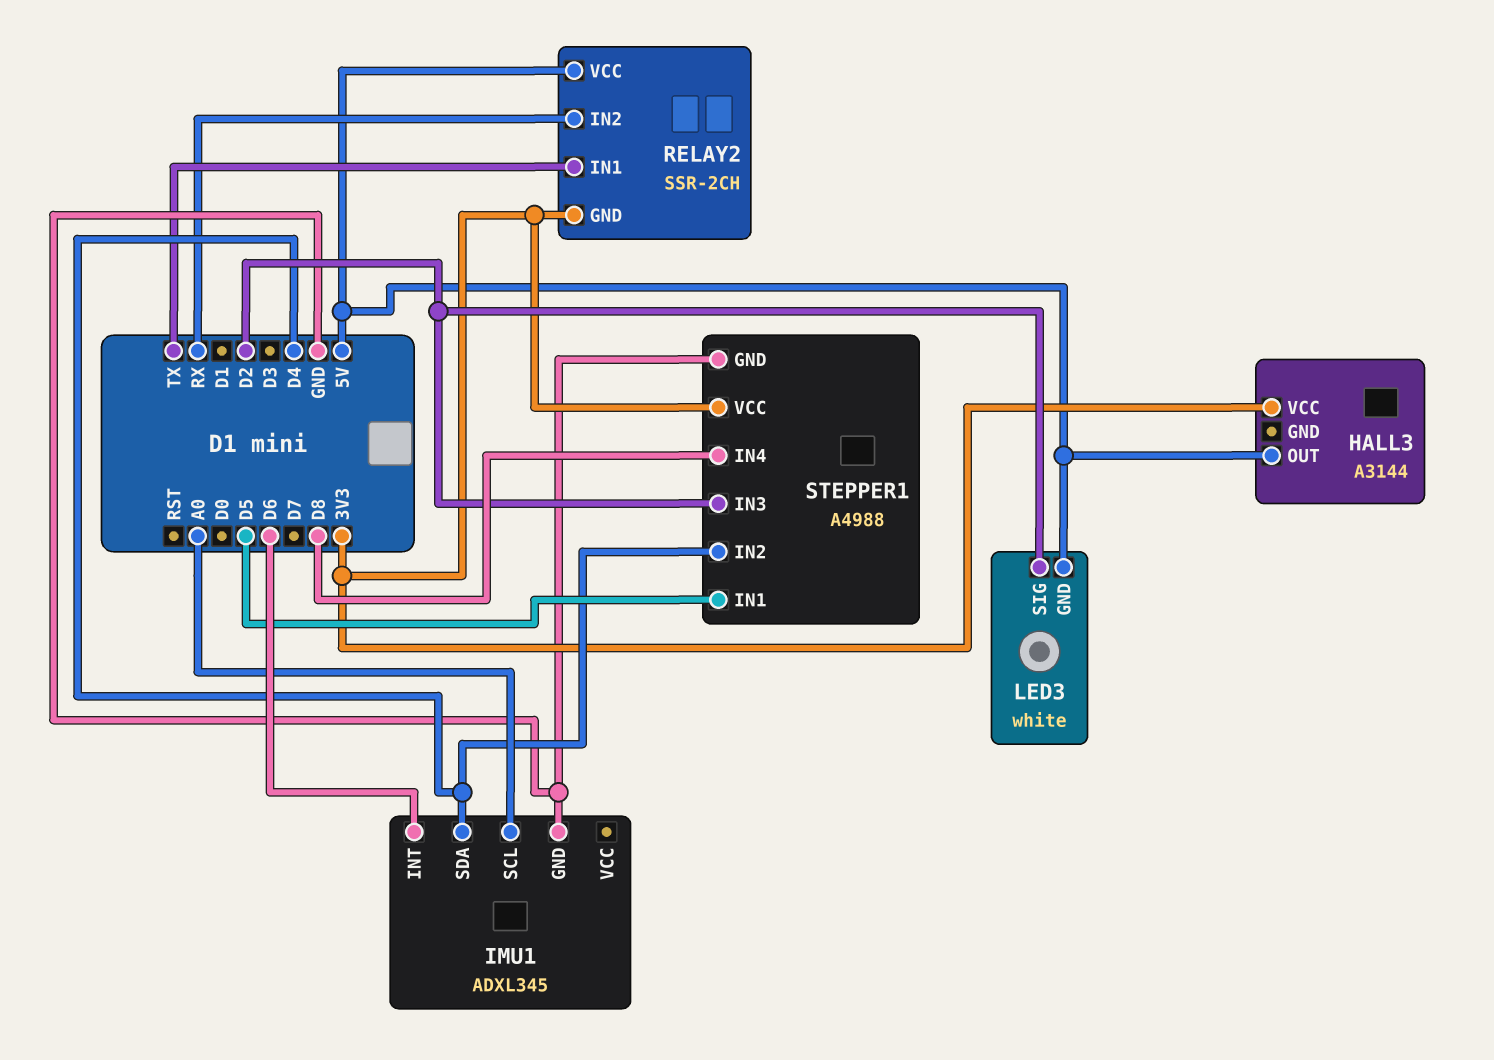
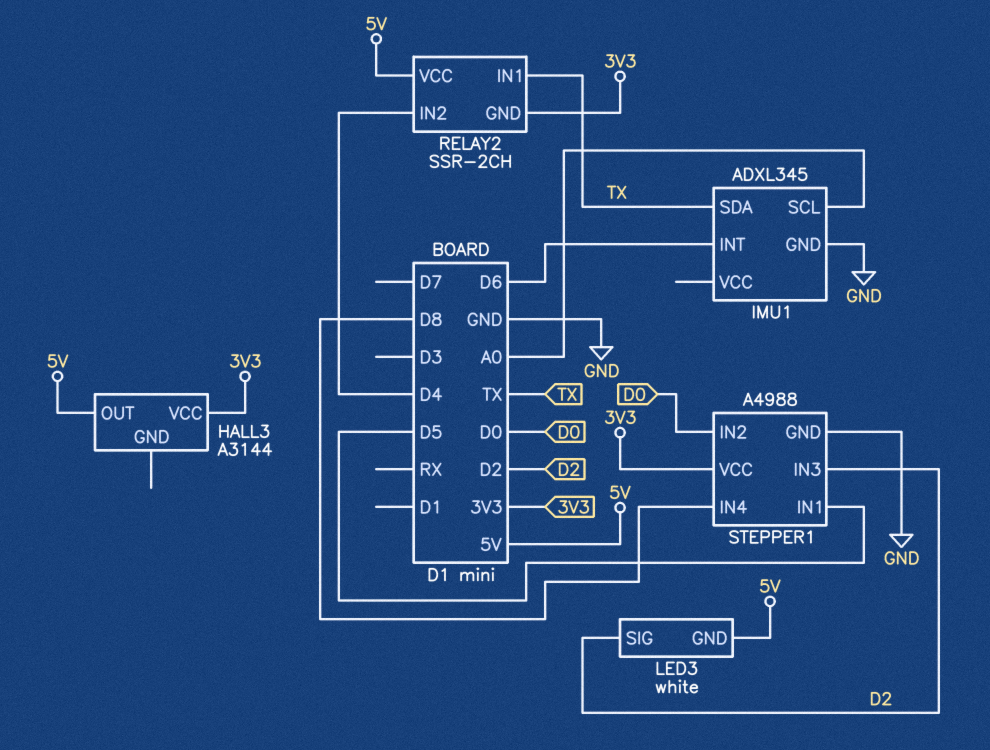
IMU1 pin SDA: D4 -> TX
RELAY2 pin IN2: RX -> D4
STEPPER1 pin IN2: D4 -> D0

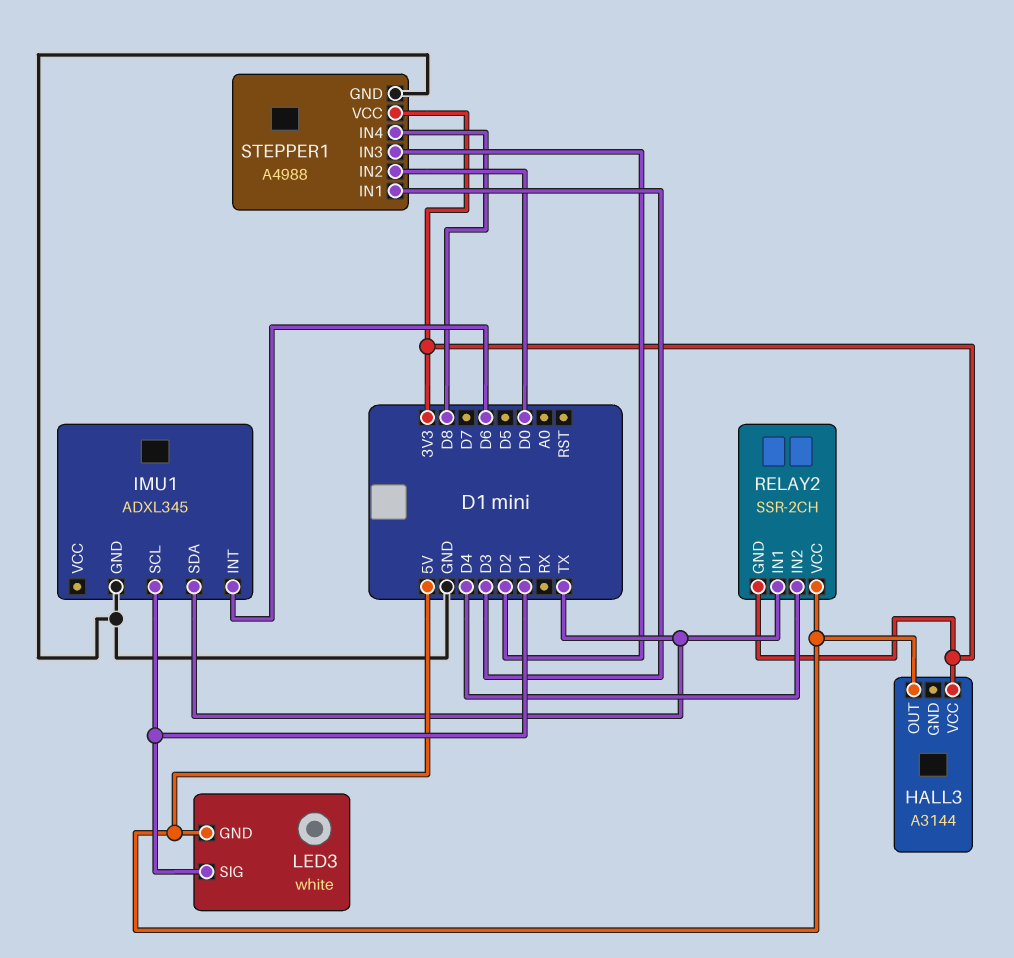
IMU1 pin SCL: A0 -> D1
LED3 pin SIG: D2 -> D1
STEPPER1 pin IN1: D5 -> D3

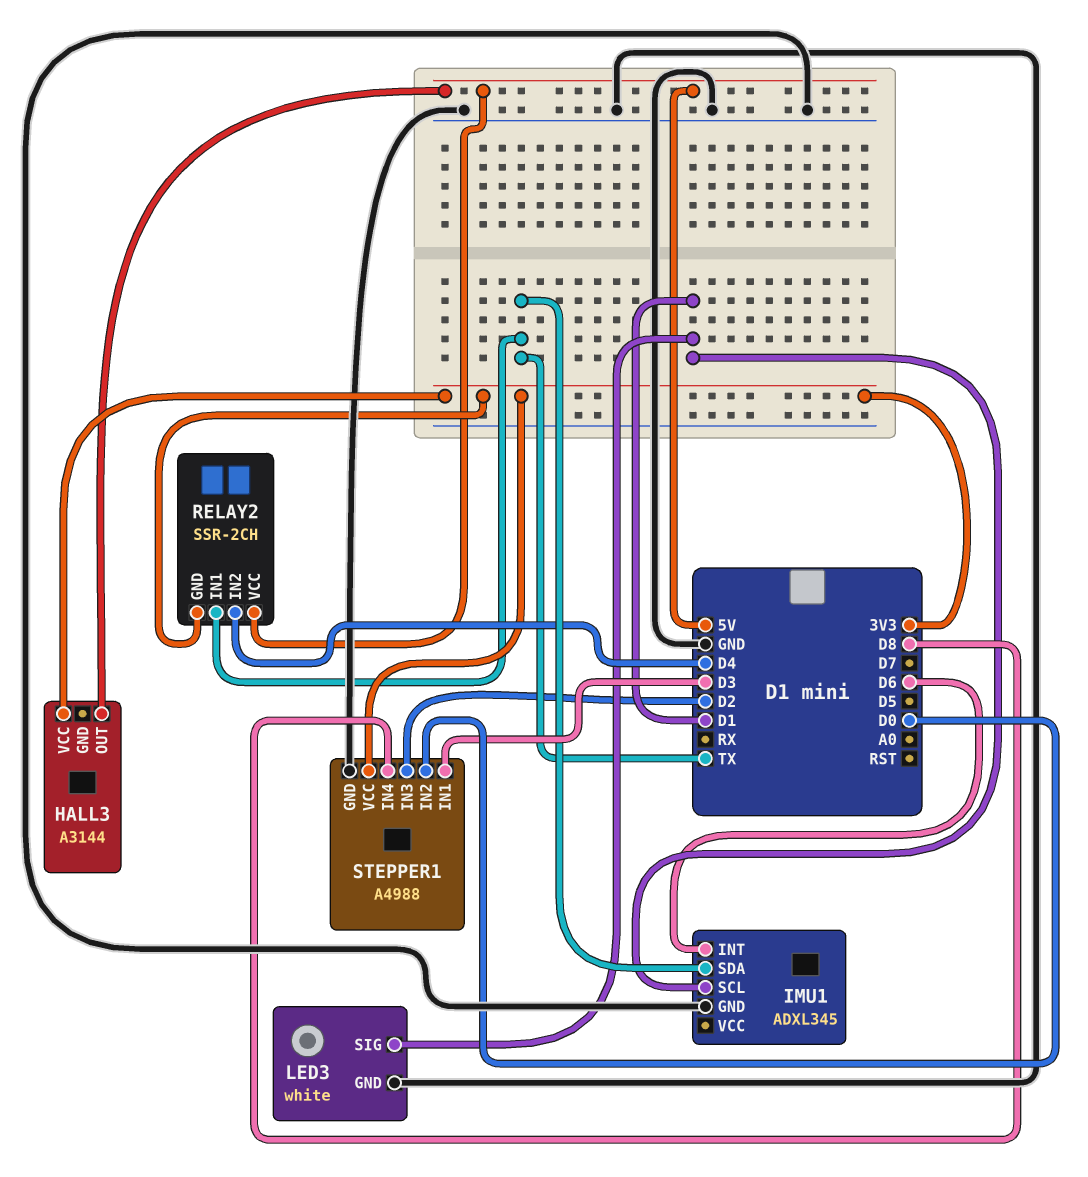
LED3 pin GND: 5V -> GND

